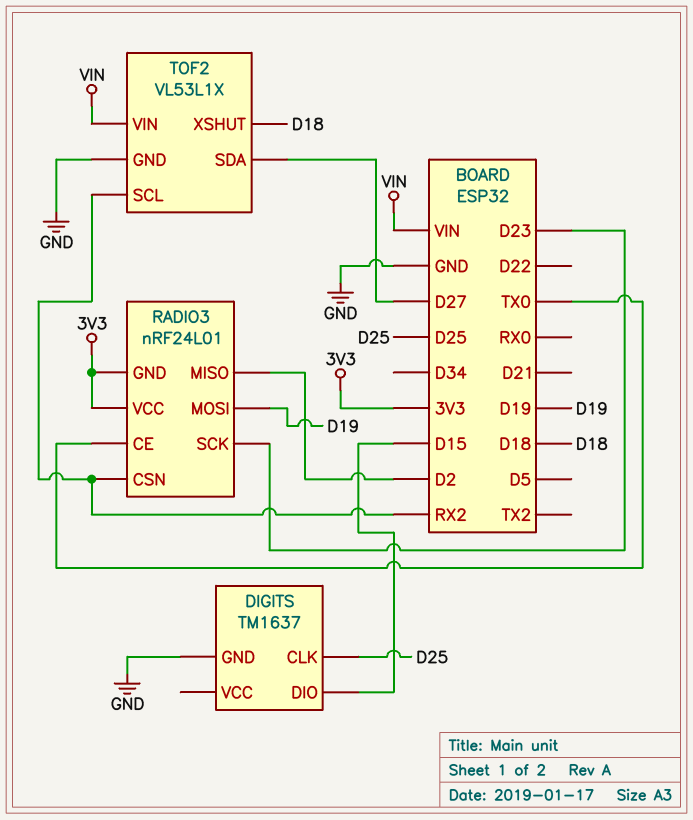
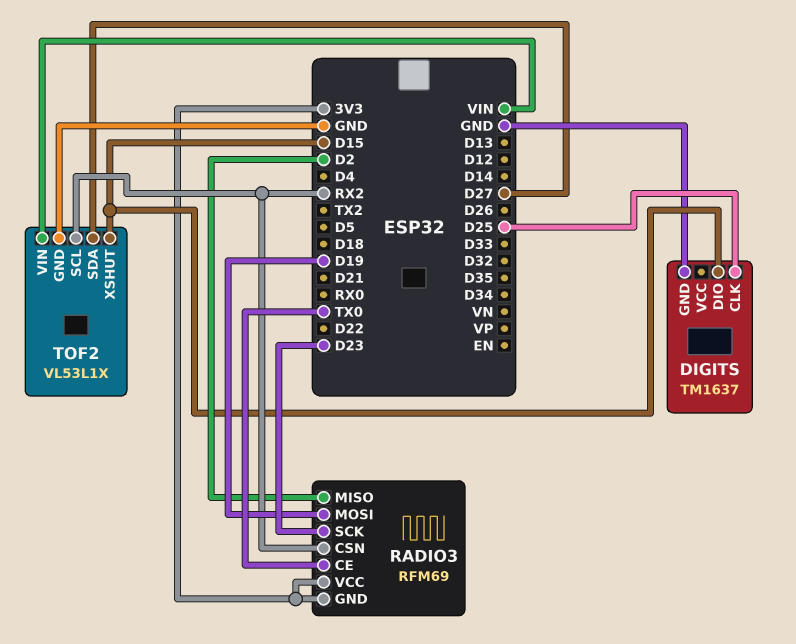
RADIO3: nRF24L01 -> RFM69
TOF2 pin XSHUT: D18 -> D15

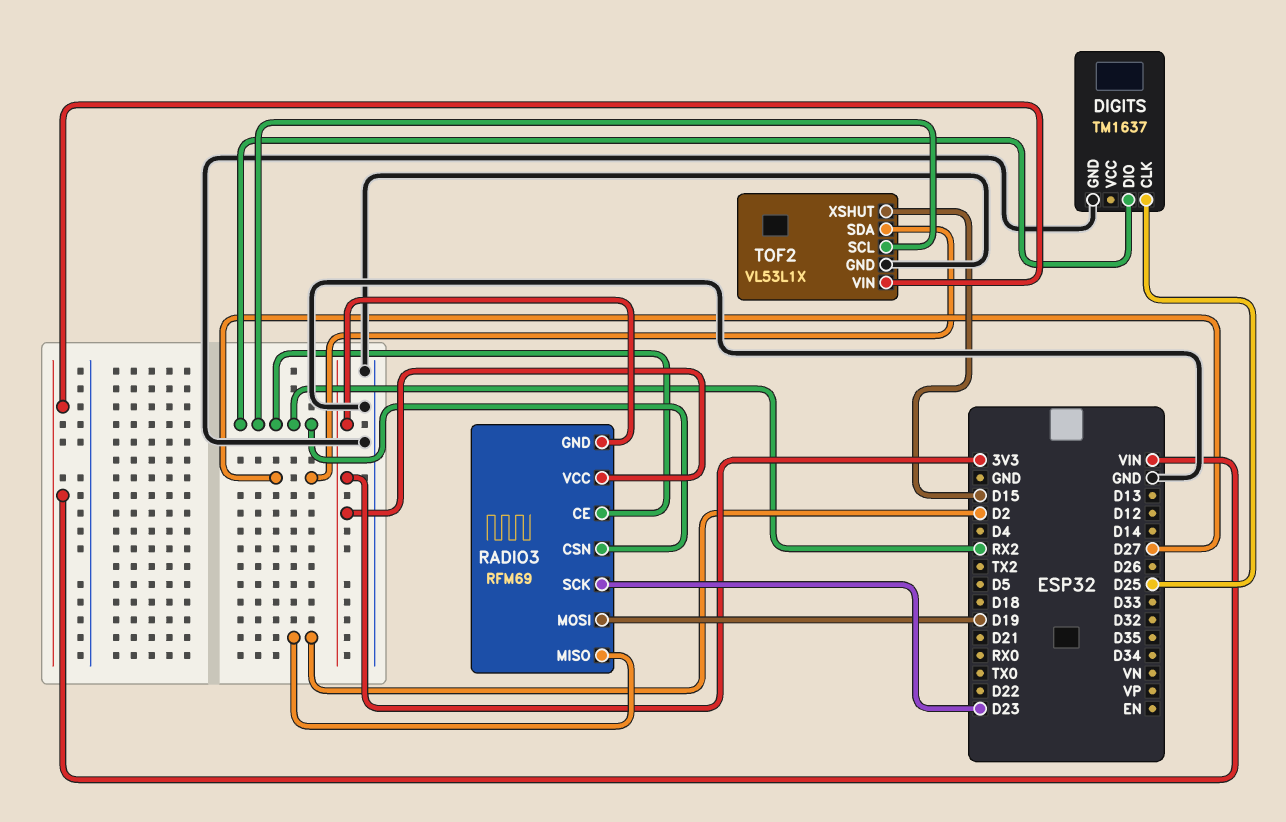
DIGITS pin DIO: D15 -> RX2
RADIO3 pin CE: TX0 -> RX2

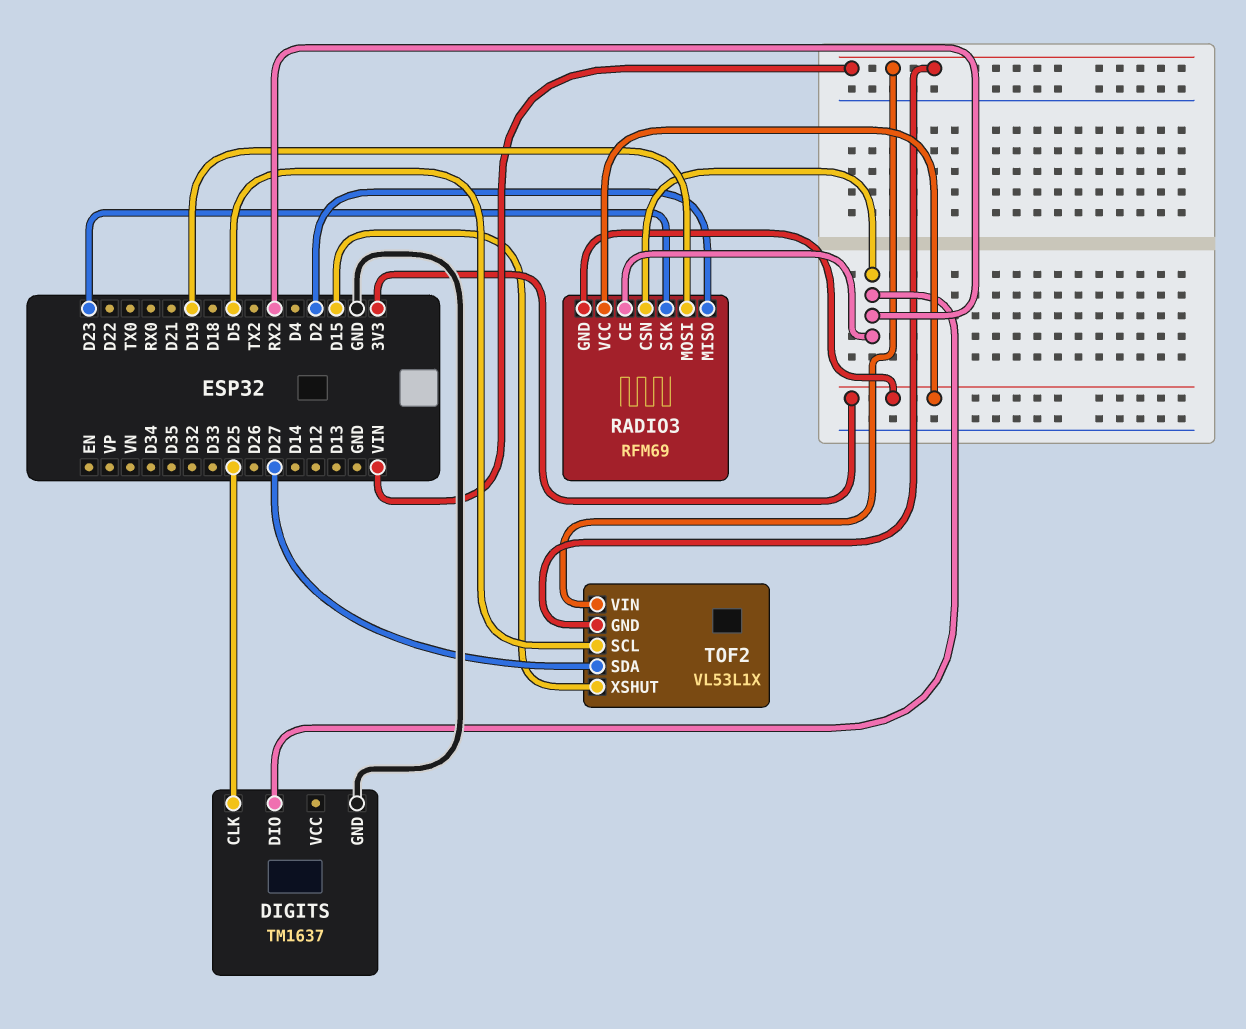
TOF2 pin GND: GND -> VIN
TOF2 pin SCL: RX2 -> D5

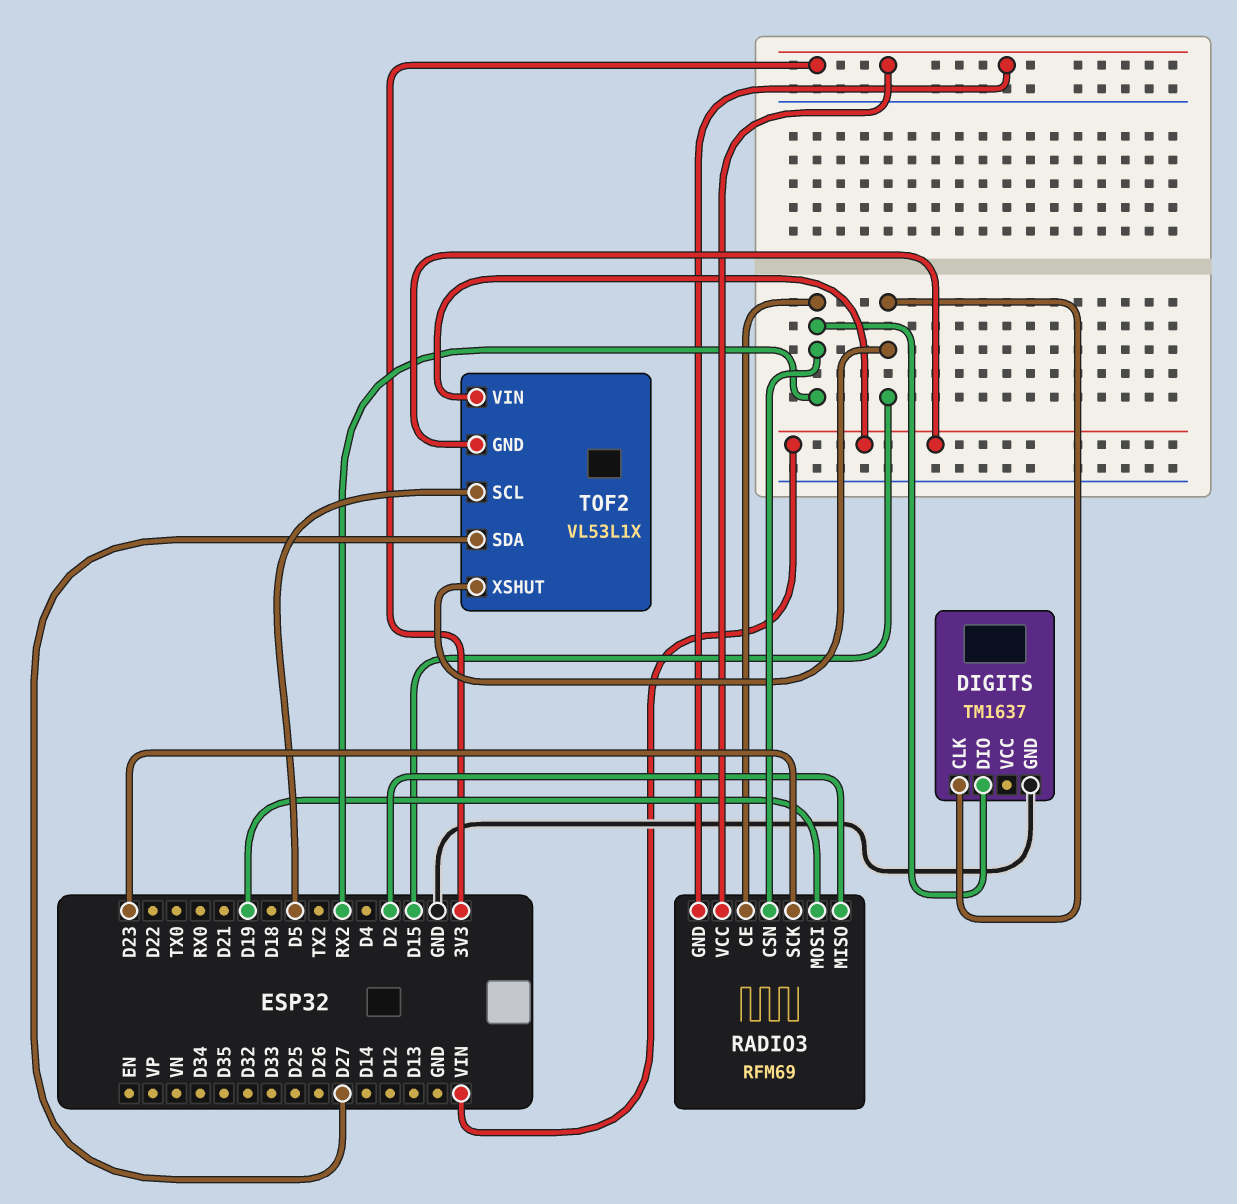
DIGITS pin CLK: D25 -> D15

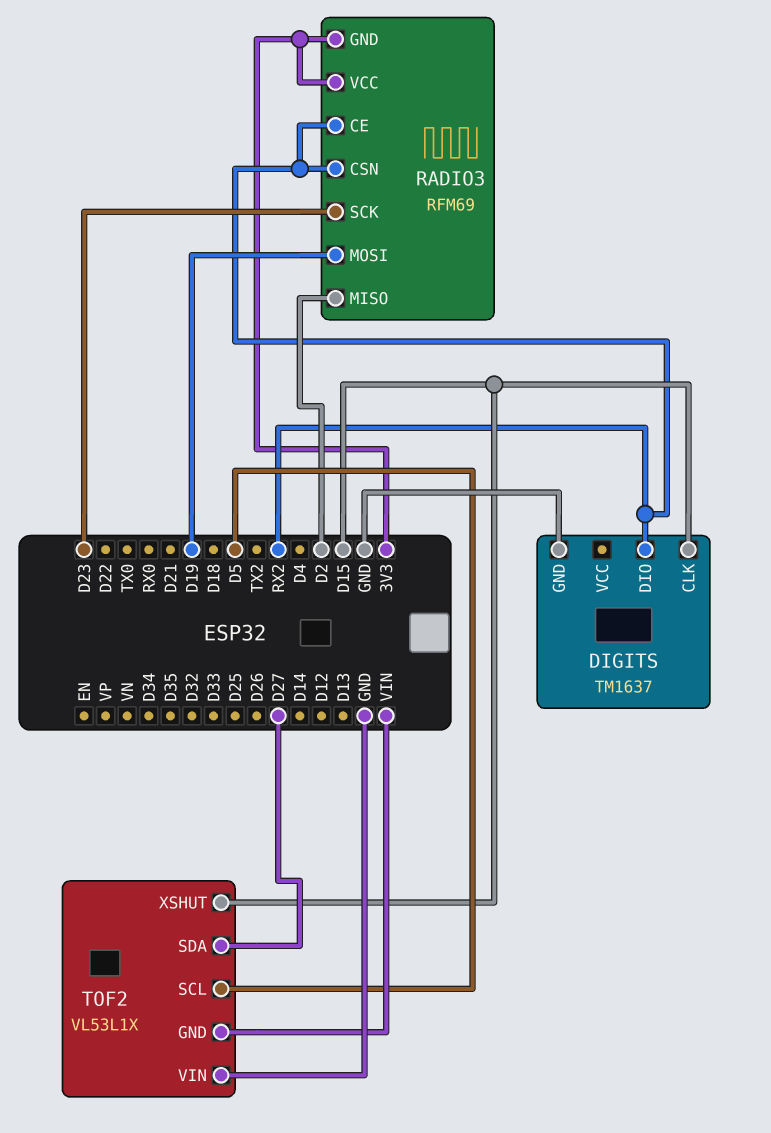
TOF2 pin VIN: VIN -> GND

